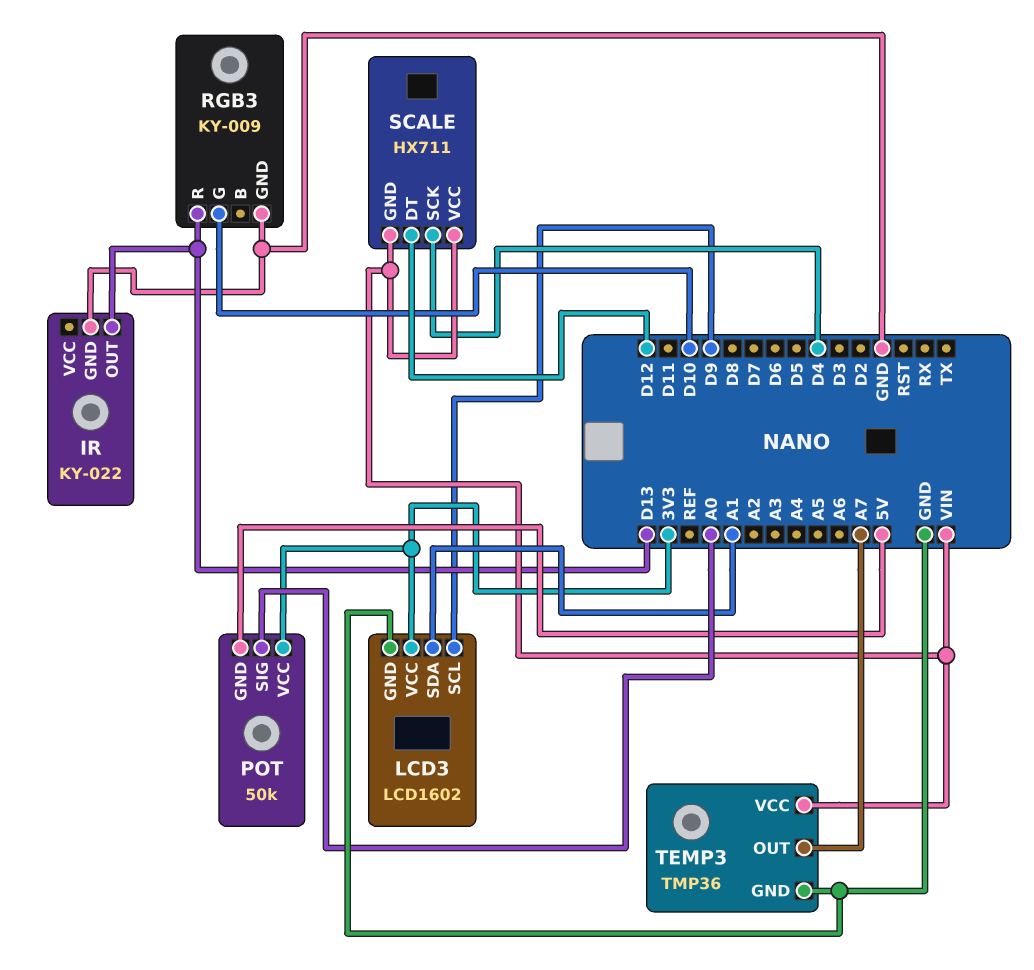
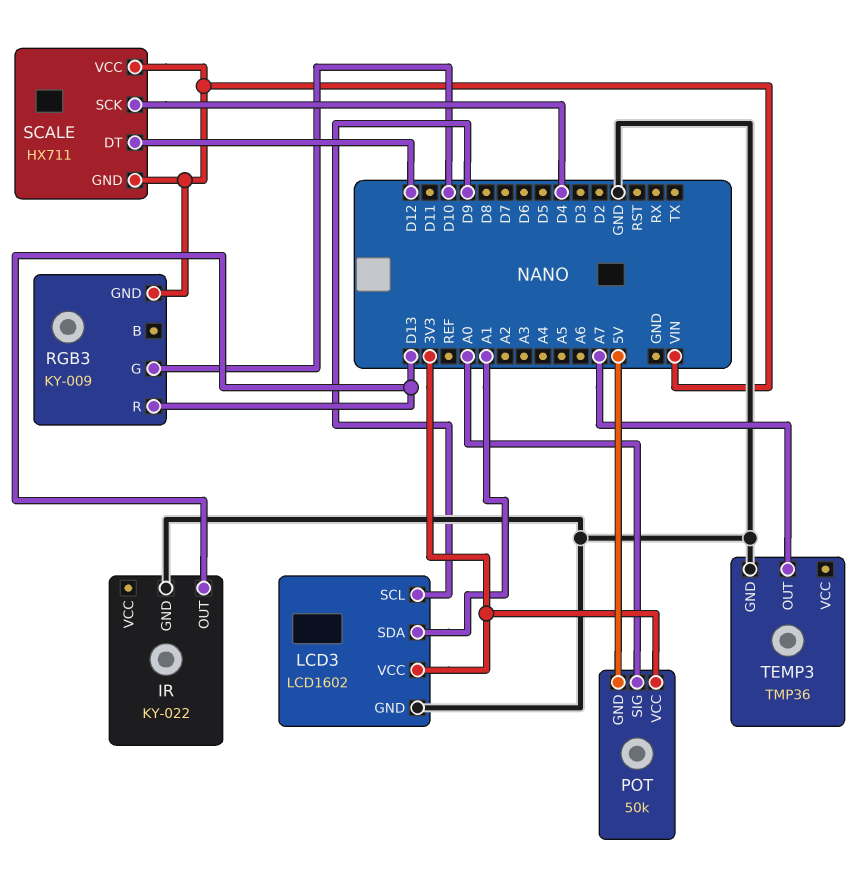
RGB3 pin GND: GND -> VIN
TEMP3 pin VCC: VIN -> none

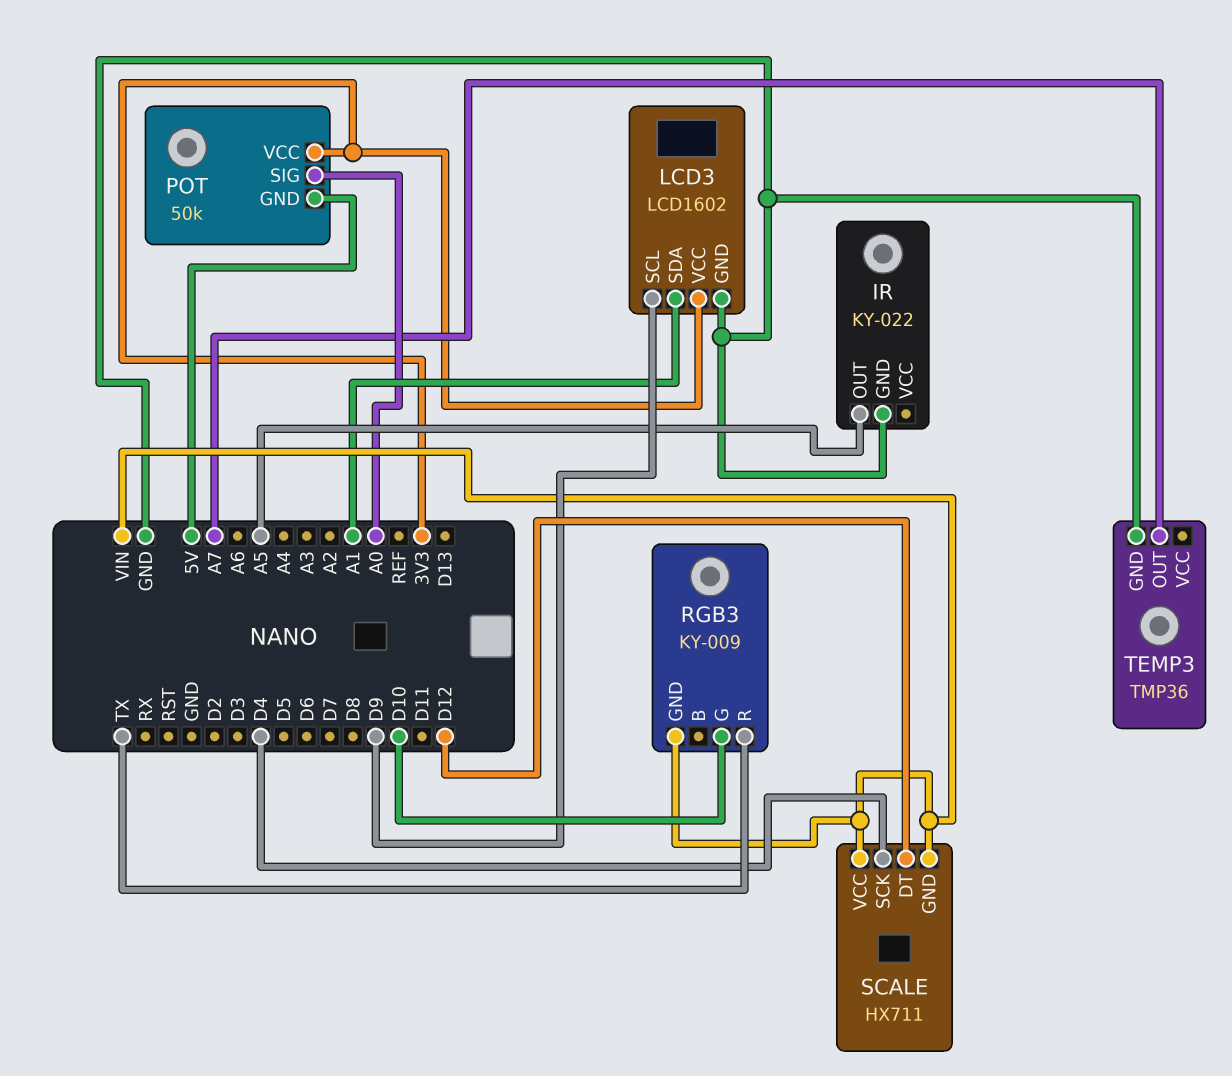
IR pin OUT: D13 -> A5
RGB3 pin R: D13 -> TX

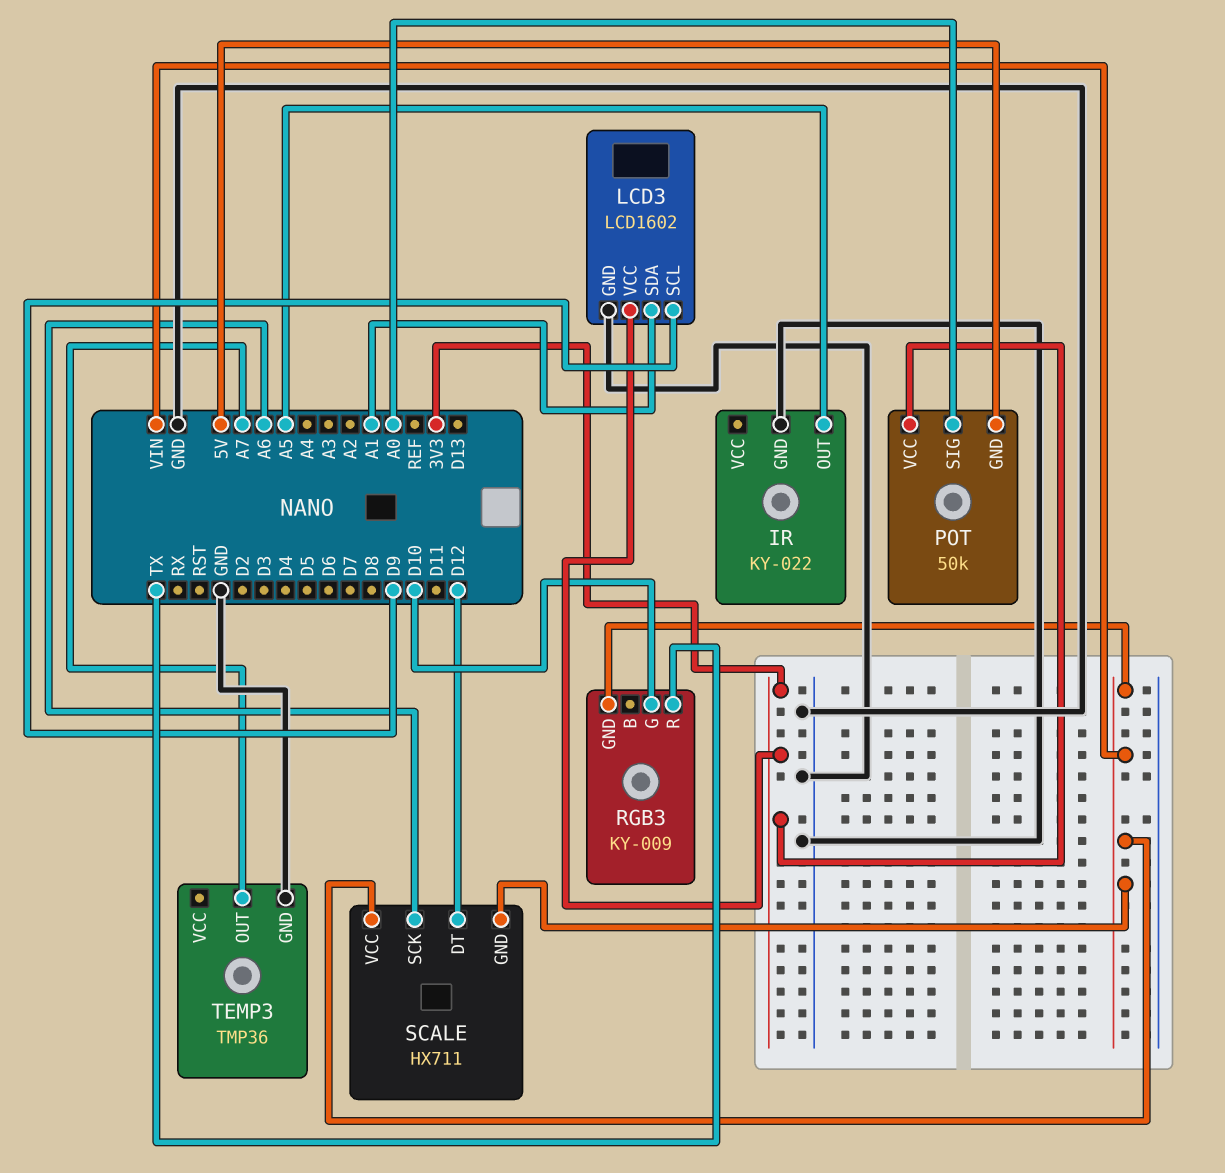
SCALE pin SCK: D4 -> A6

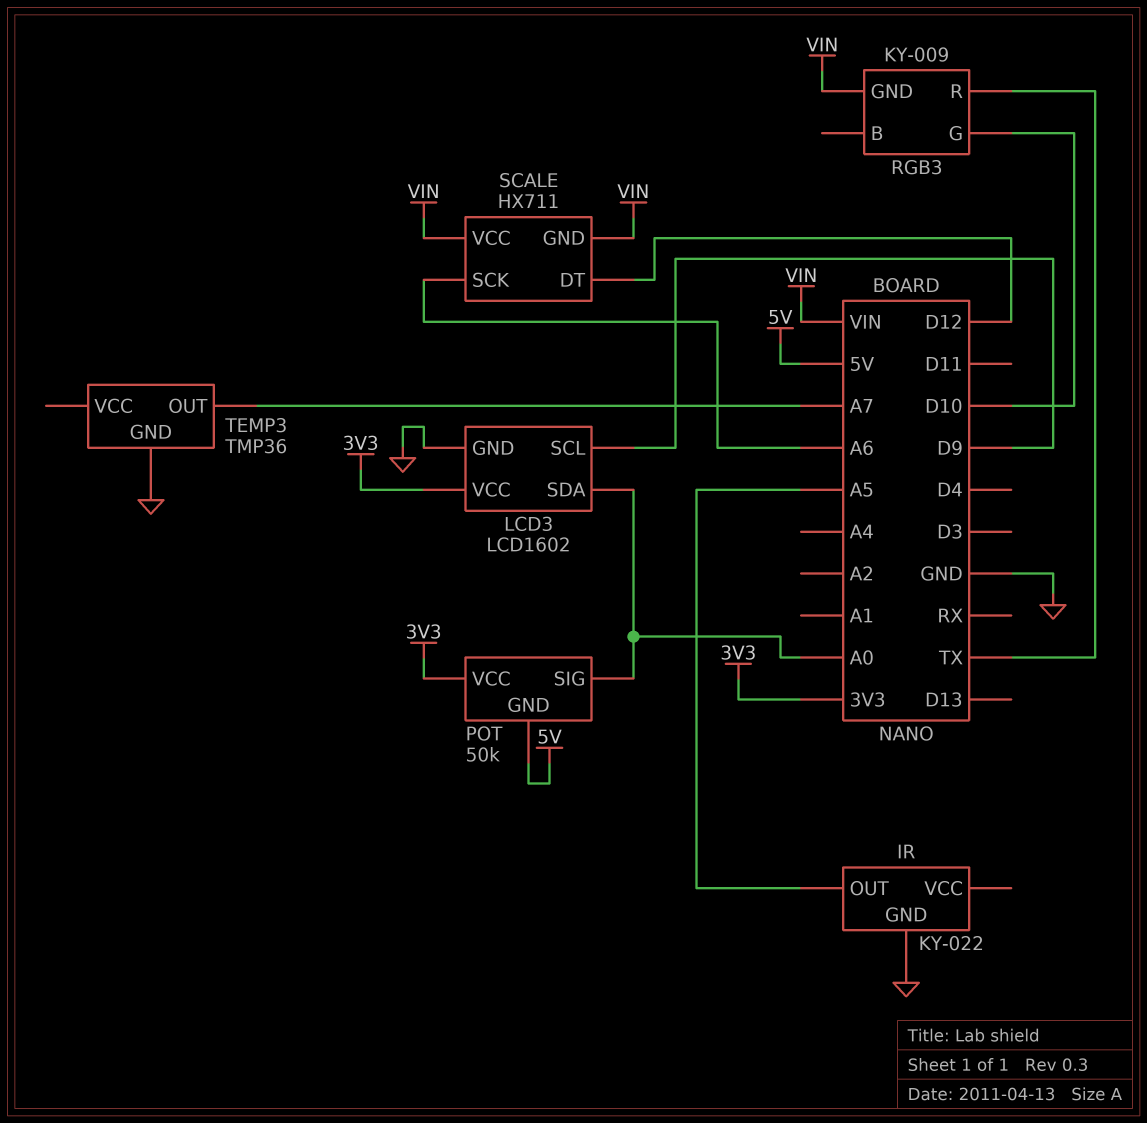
LCD3 pin SDA: A1 -> A0

